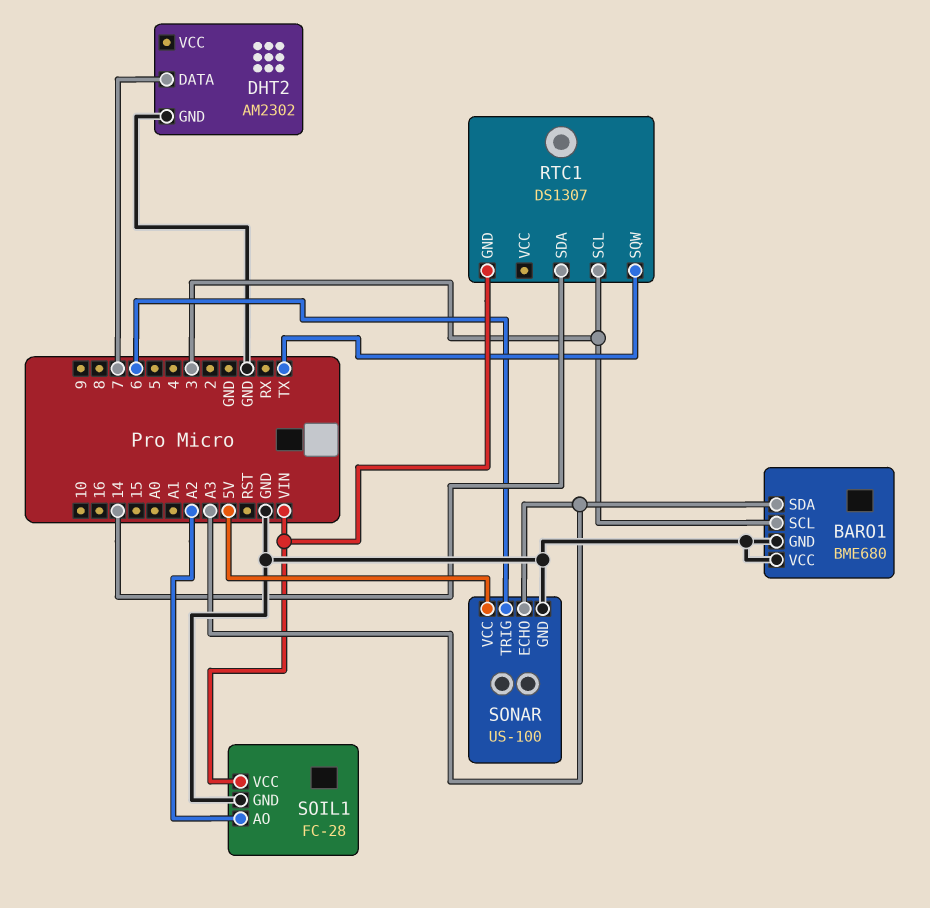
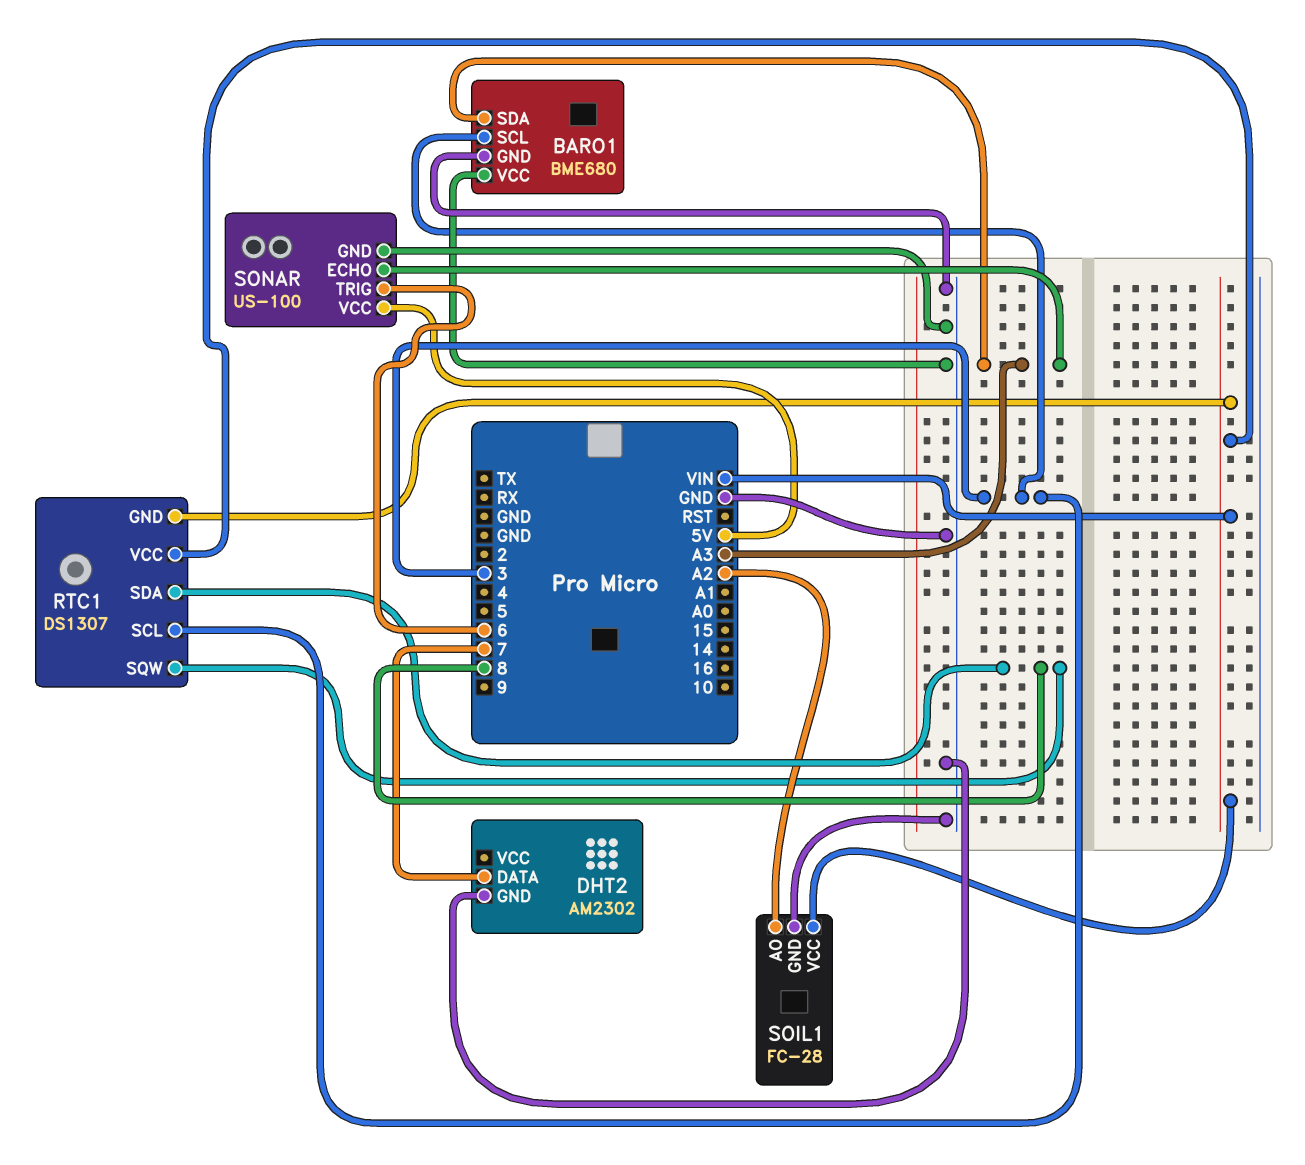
RTC1 pin SDA: 14 -> 8
RTC1 pin SQW: TX -> 8
RTC1 pin VCC: none -> VIN

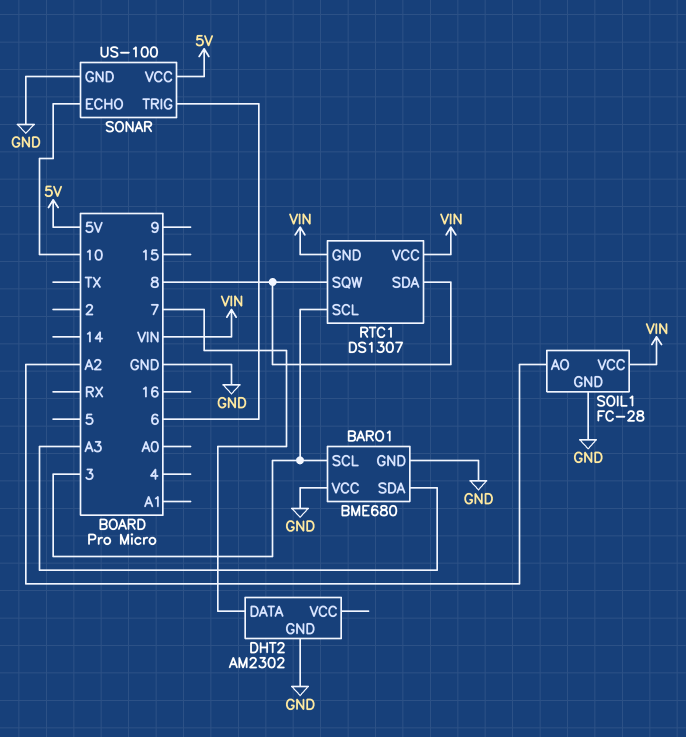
SONAR pin ECHO: A3 -> 10

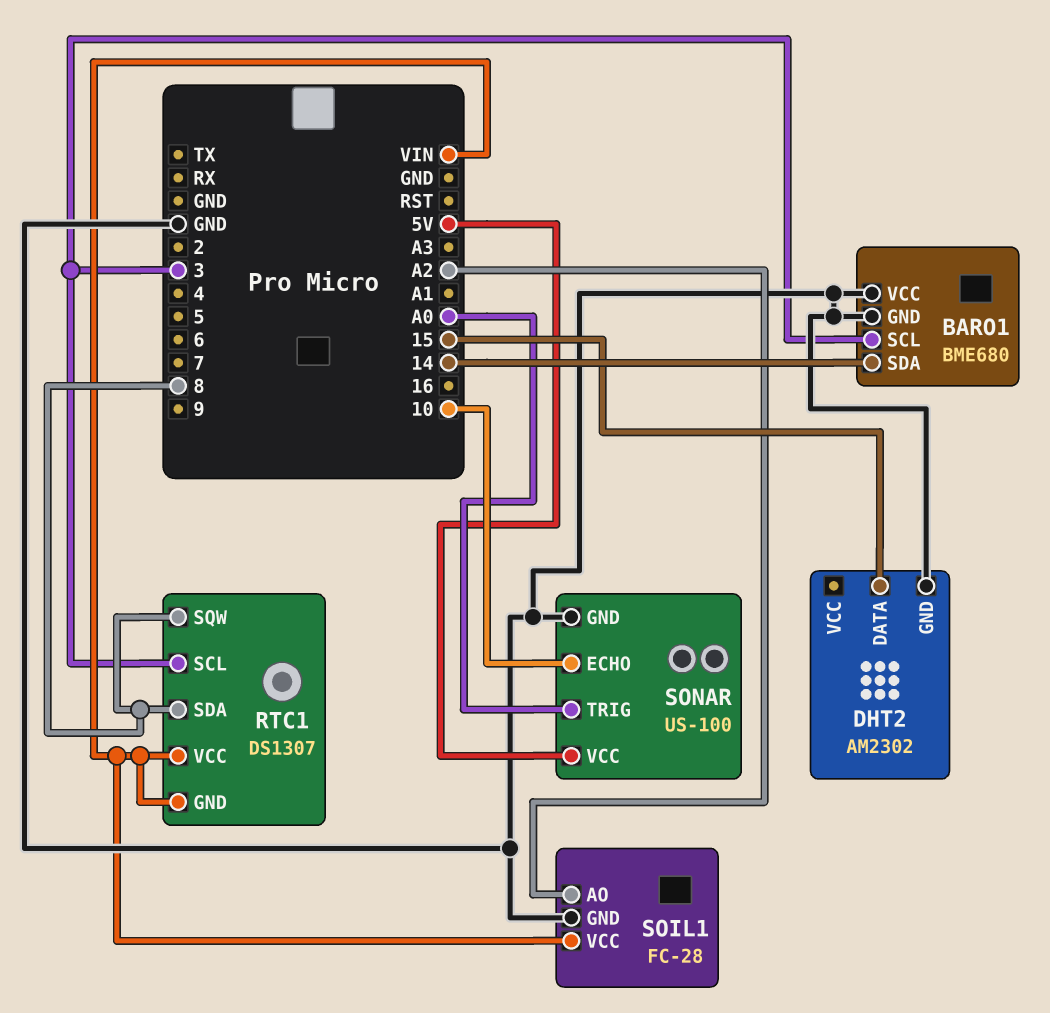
BARO1 pin SDA: A3 -> 14
DHT2 pin DATA: 7 -> 15
SONAR pin TRIG: 6 -> A0

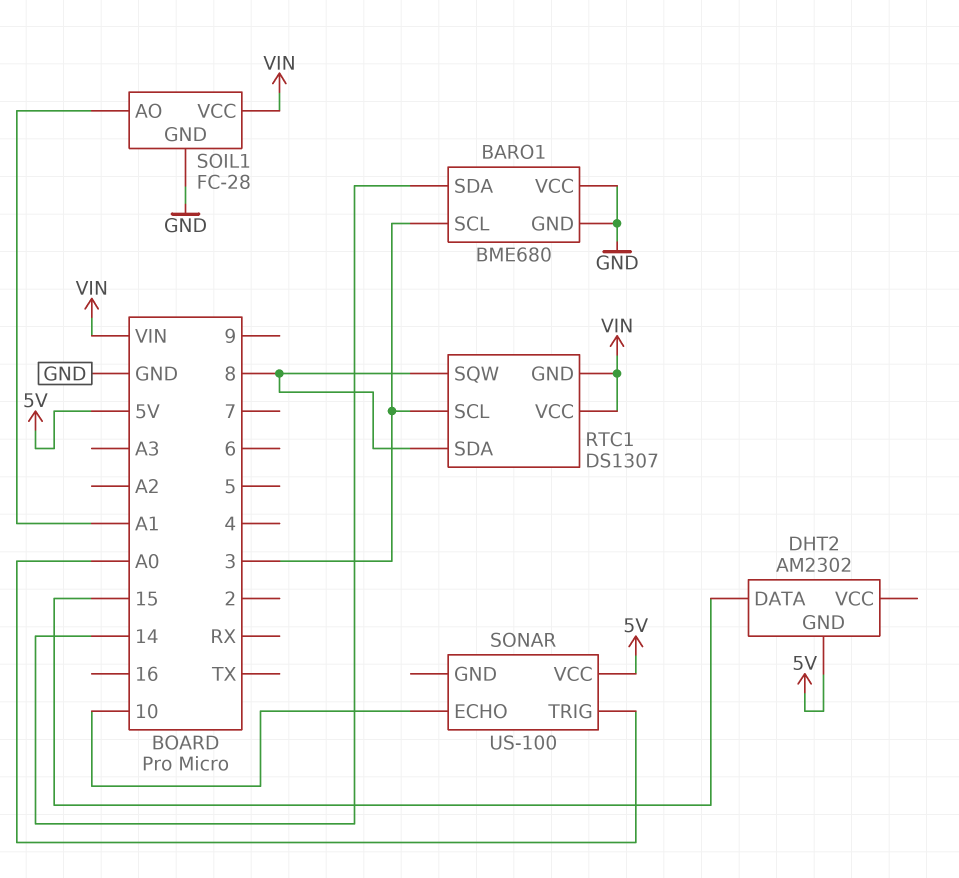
DHT2 pin GND: GND -> 5V
SOIL1 pin AO: A2 -> A1
SONAR pin GND: GND -> none

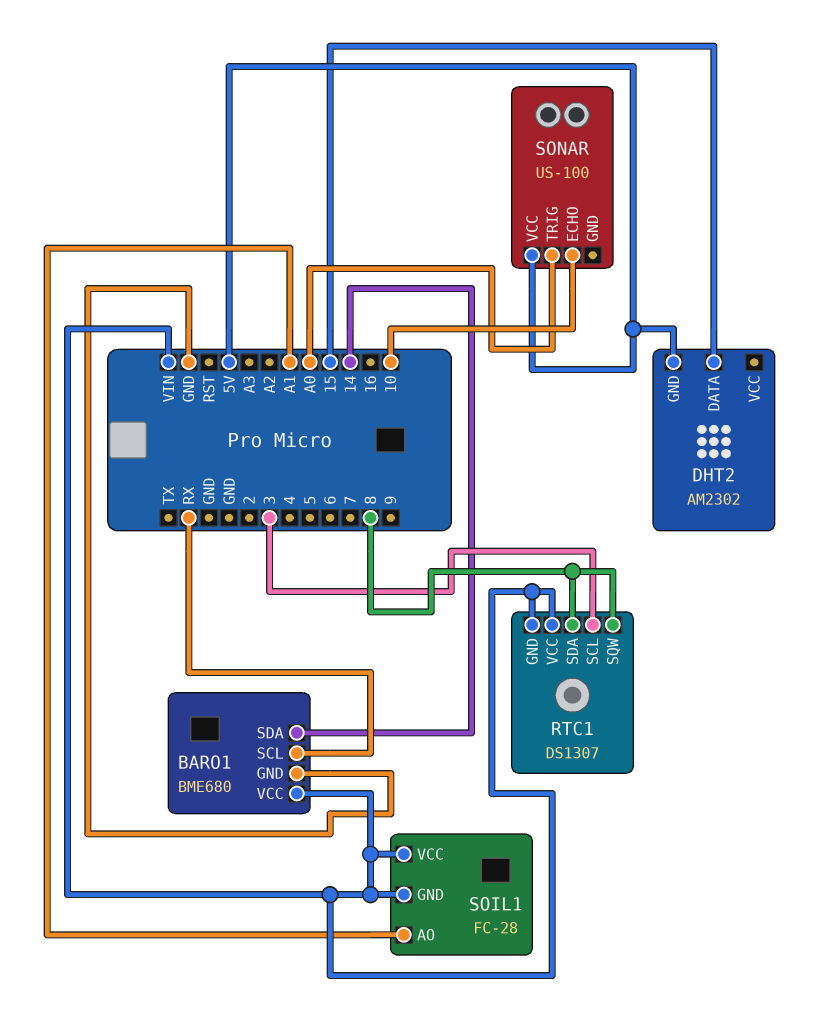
BARO1 pin SCL: 3 -> RX
BARO1 pin VCC: GND -> VIN
SOIL1 pin GND: GND -> VIN

